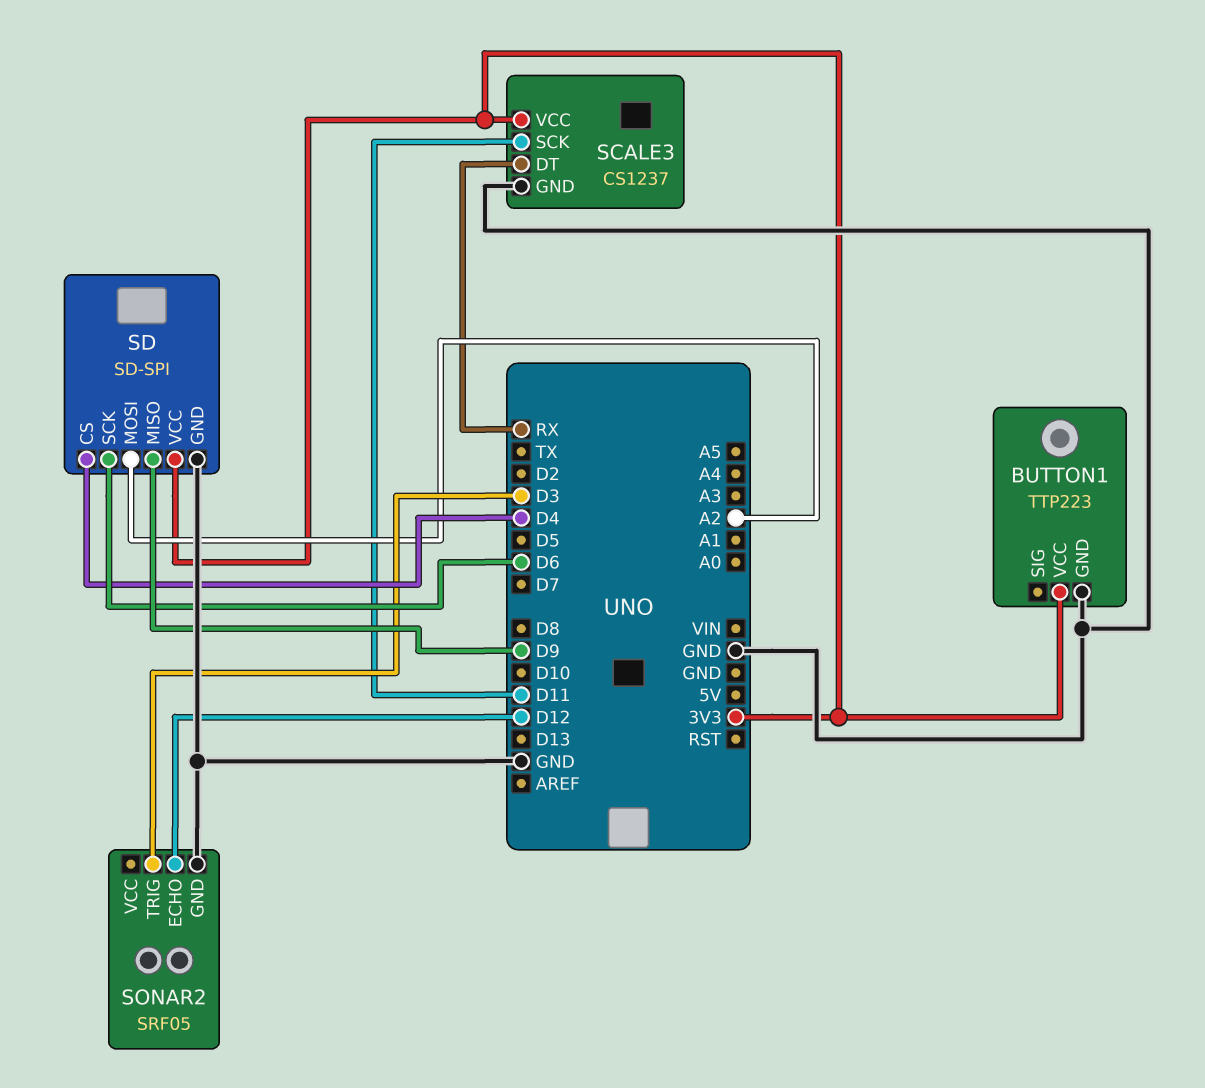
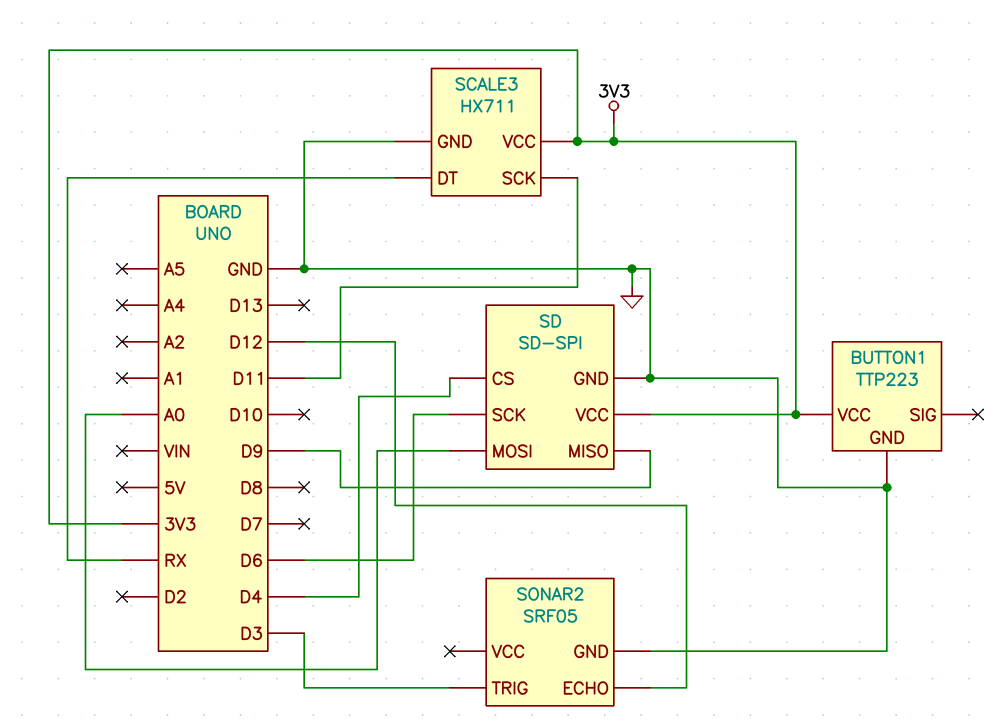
SCALE3: CS1237 -> HX711
SD pin MOSI: A2 -> A0

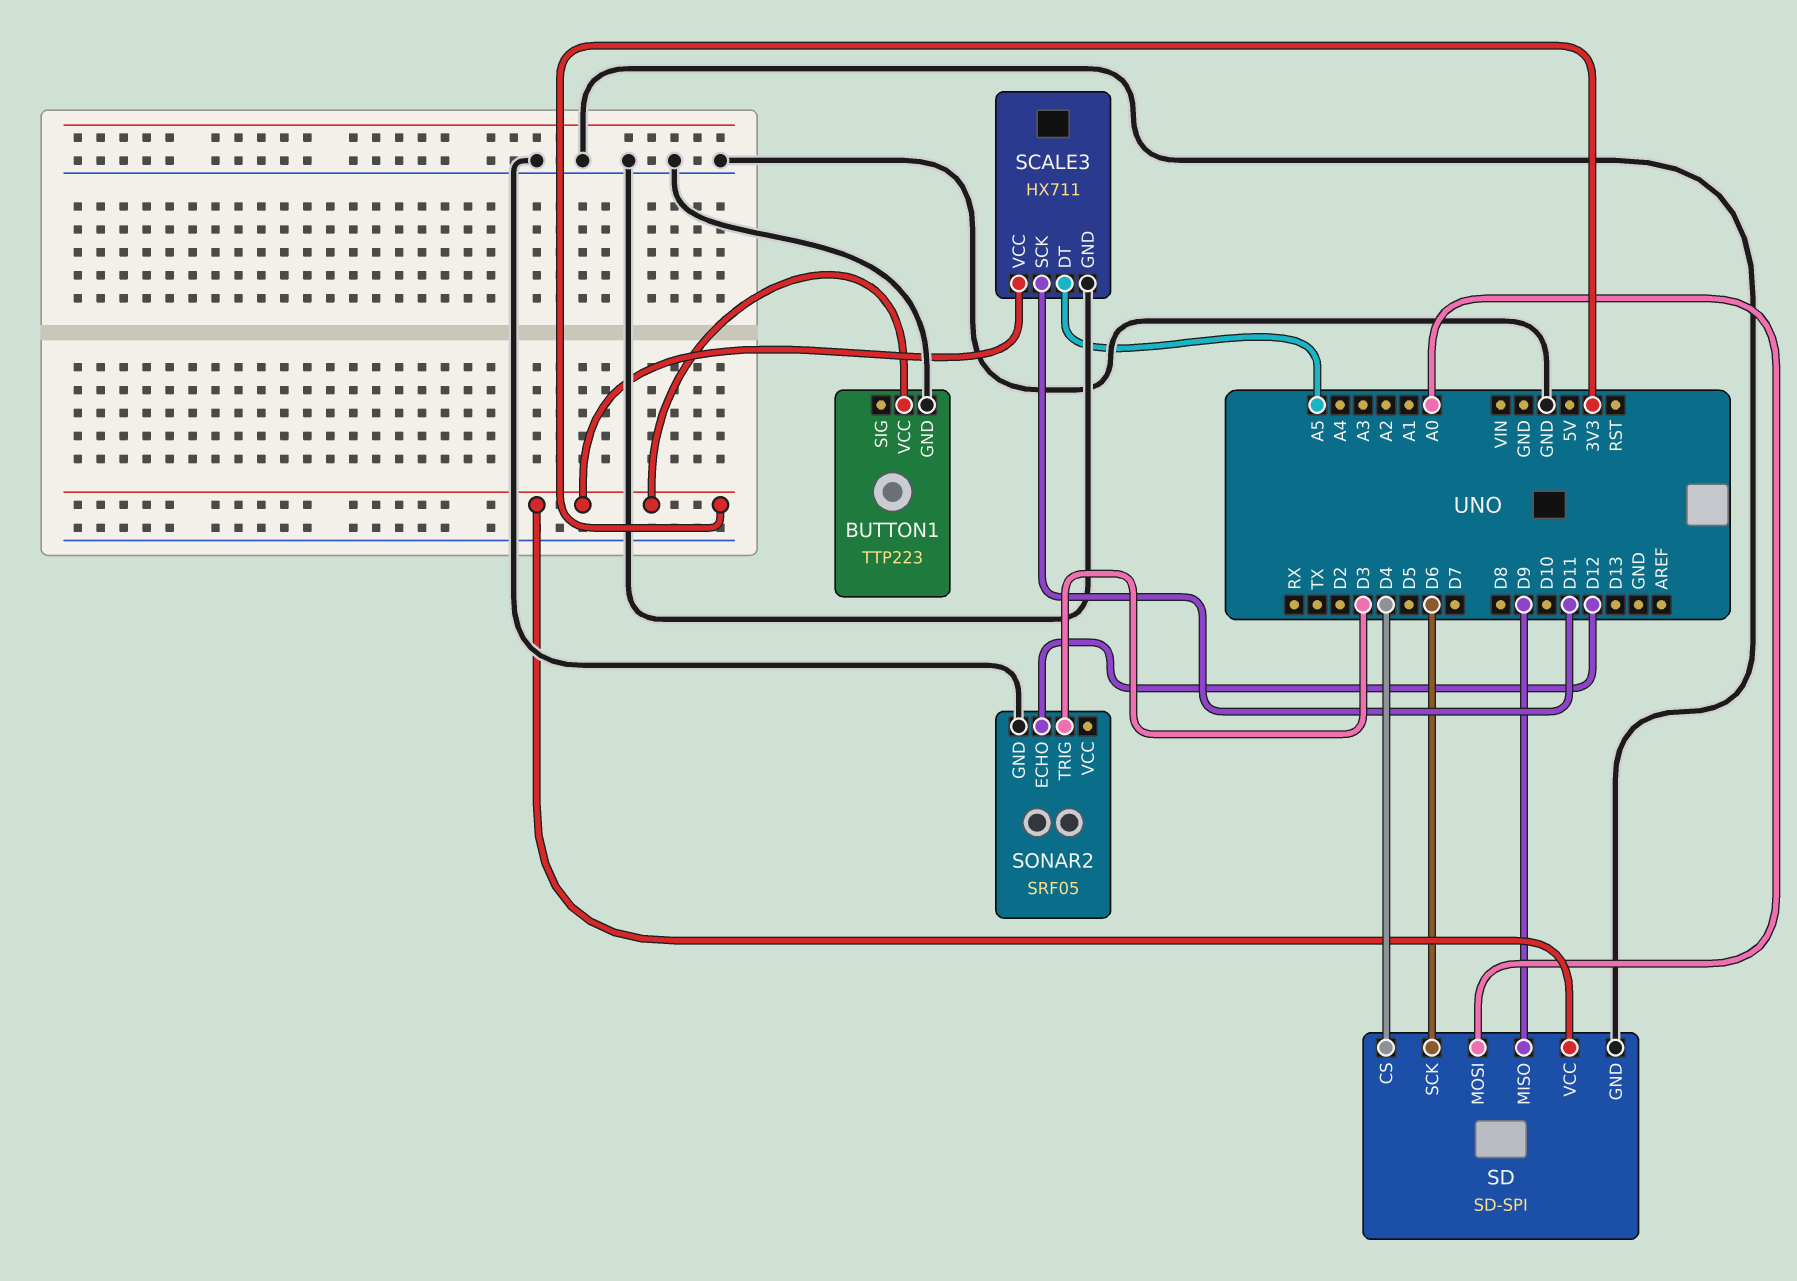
SCALE3 pin DT: RX -> A5

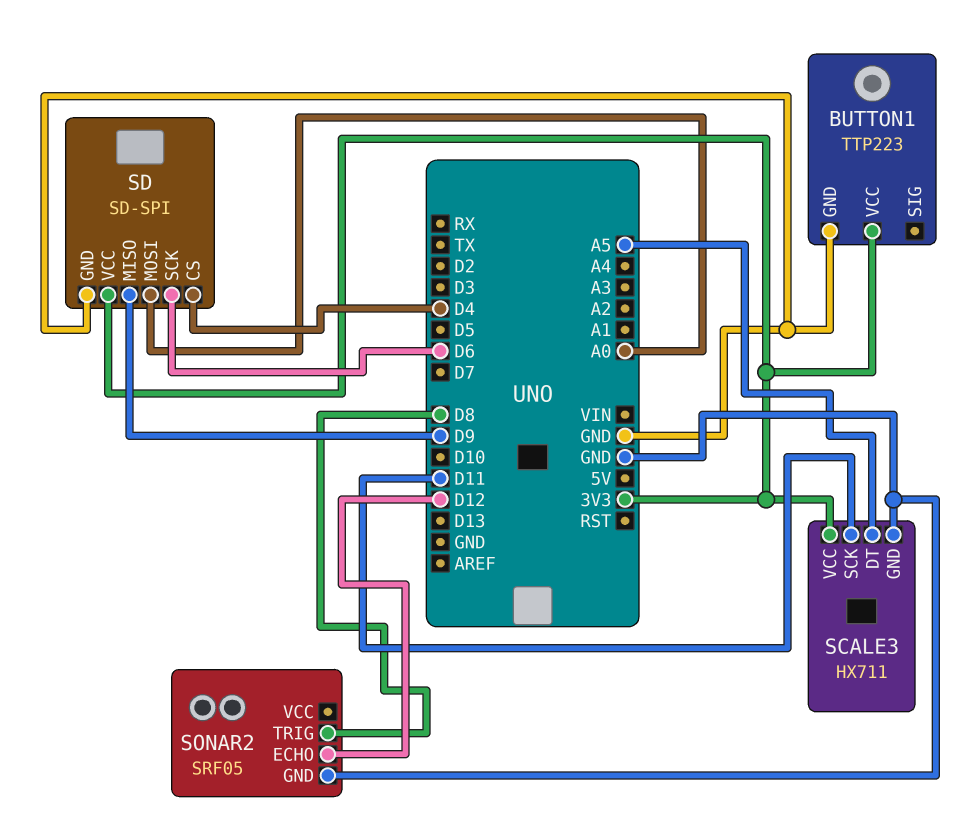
SONAR2 pin TRIG: D3 -> D8

